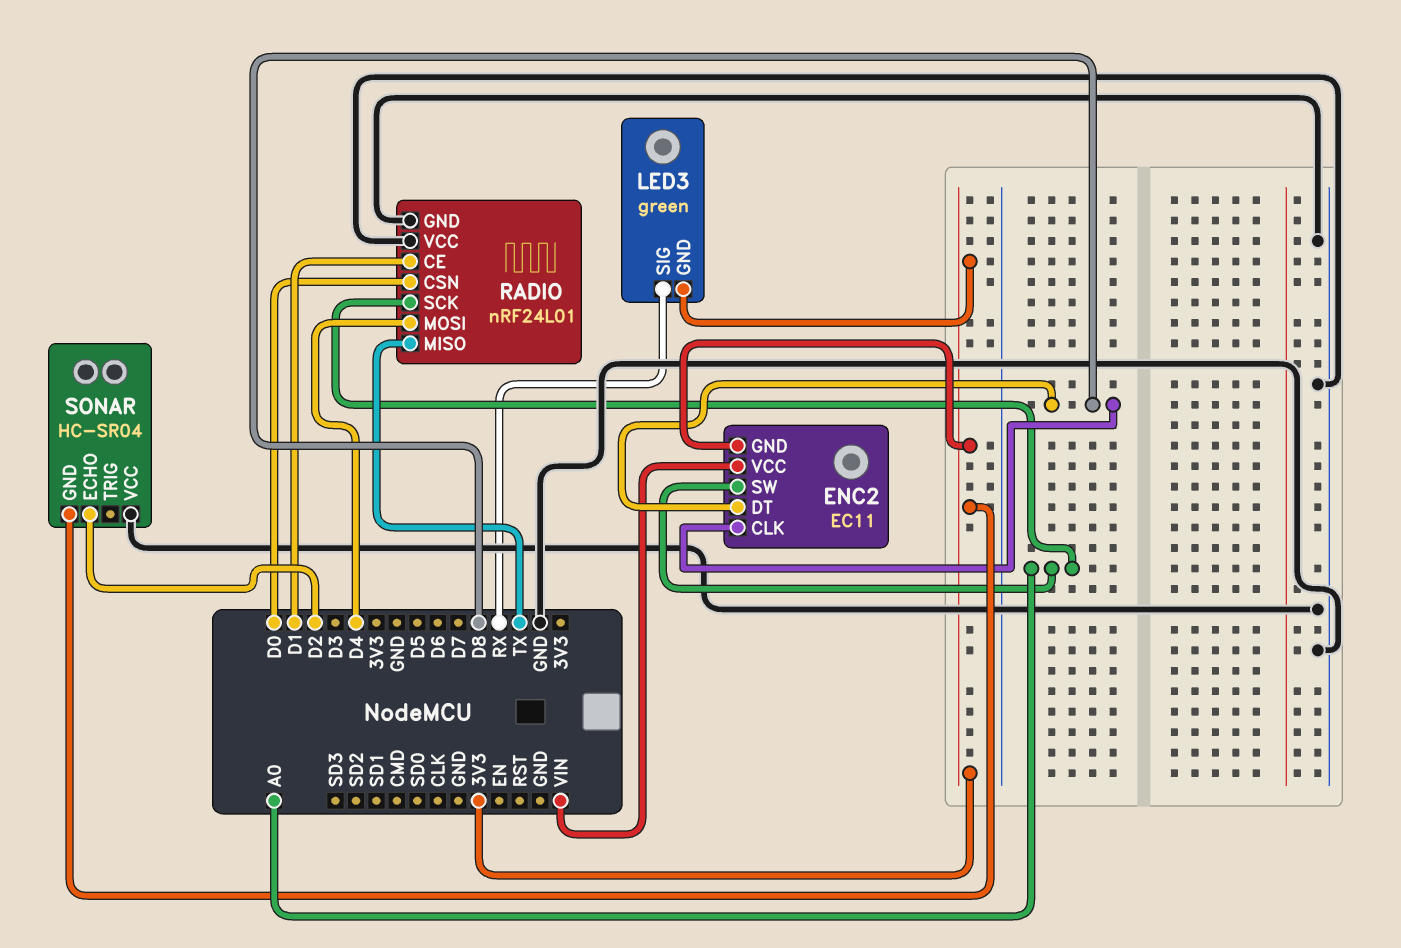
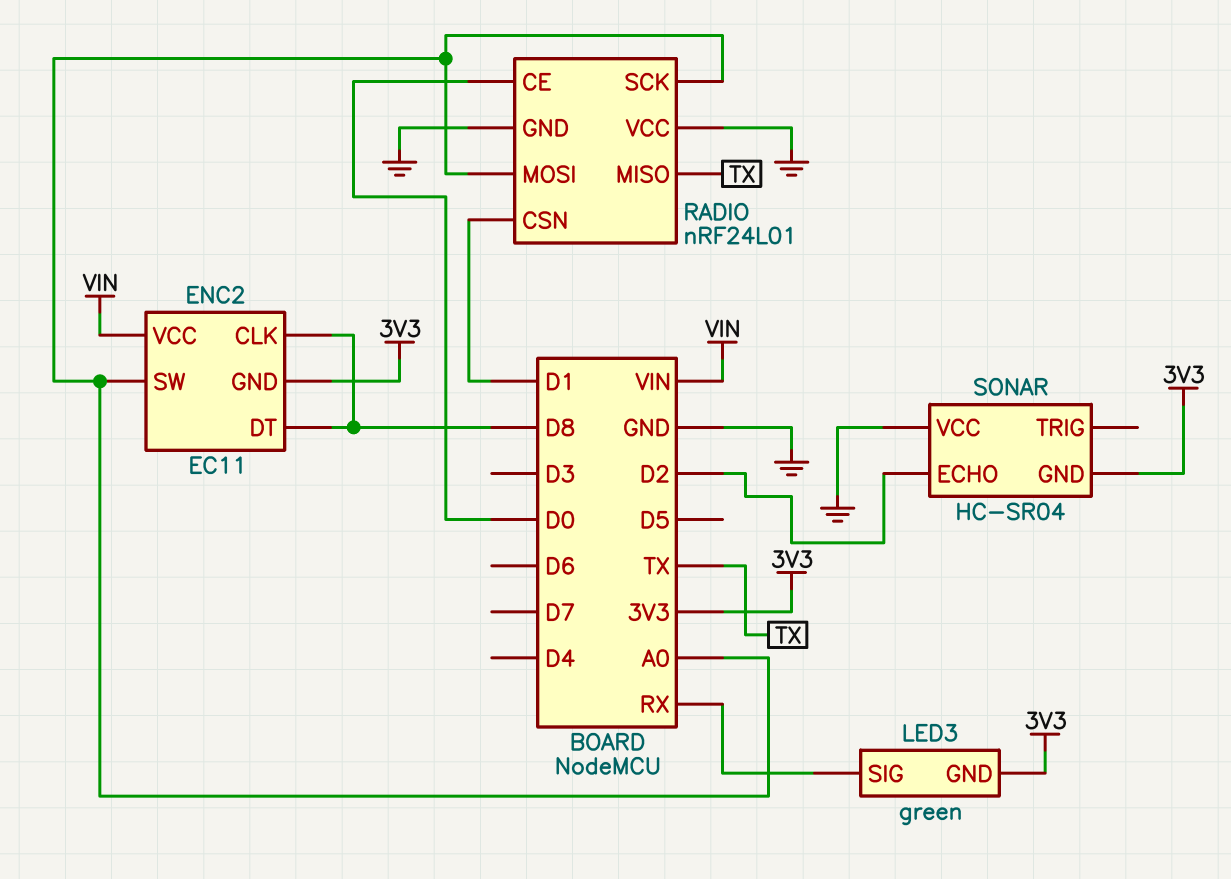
RADIO pin CE: D1 -> D0
RADIO pin CSN: D0 -> D1
RADIO pin MOSI: D4 -> A0

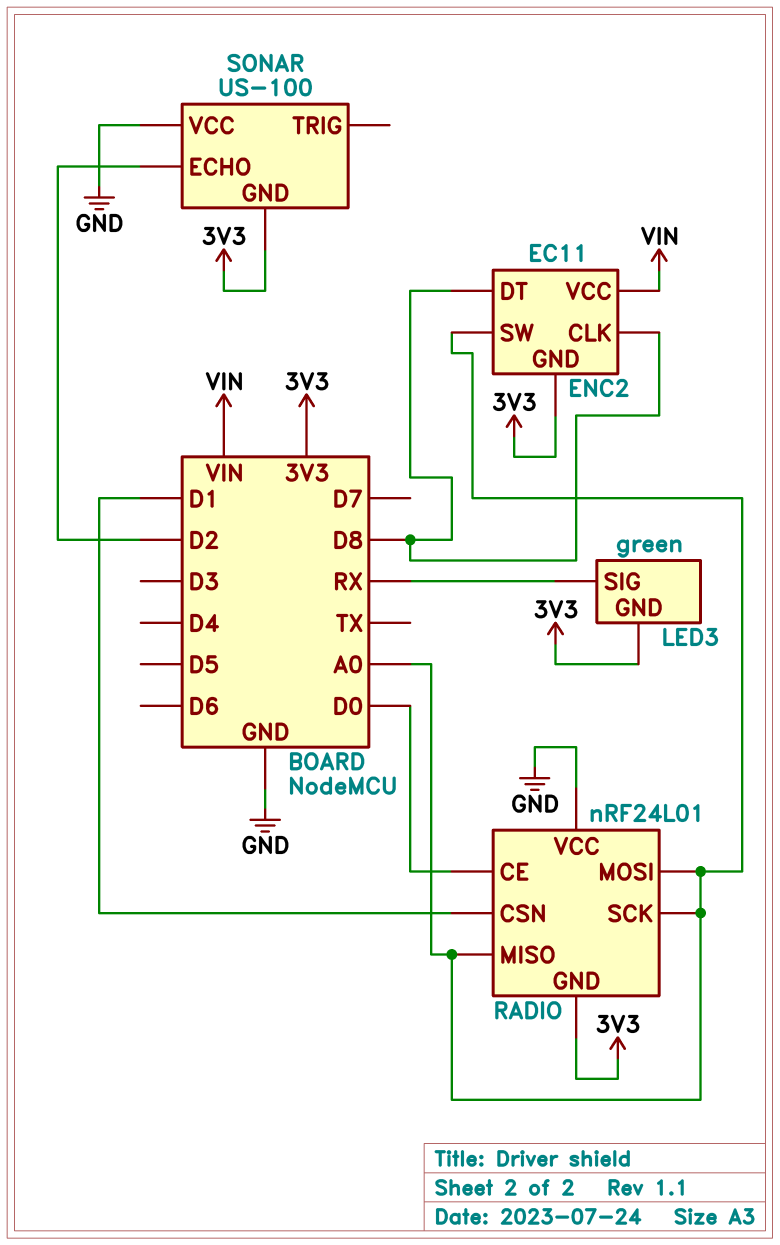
RADIO pin GND: GND -> 3V3
RADIO pin MISO: TX -> A0
SONAR: HC-SR04 -> US-100

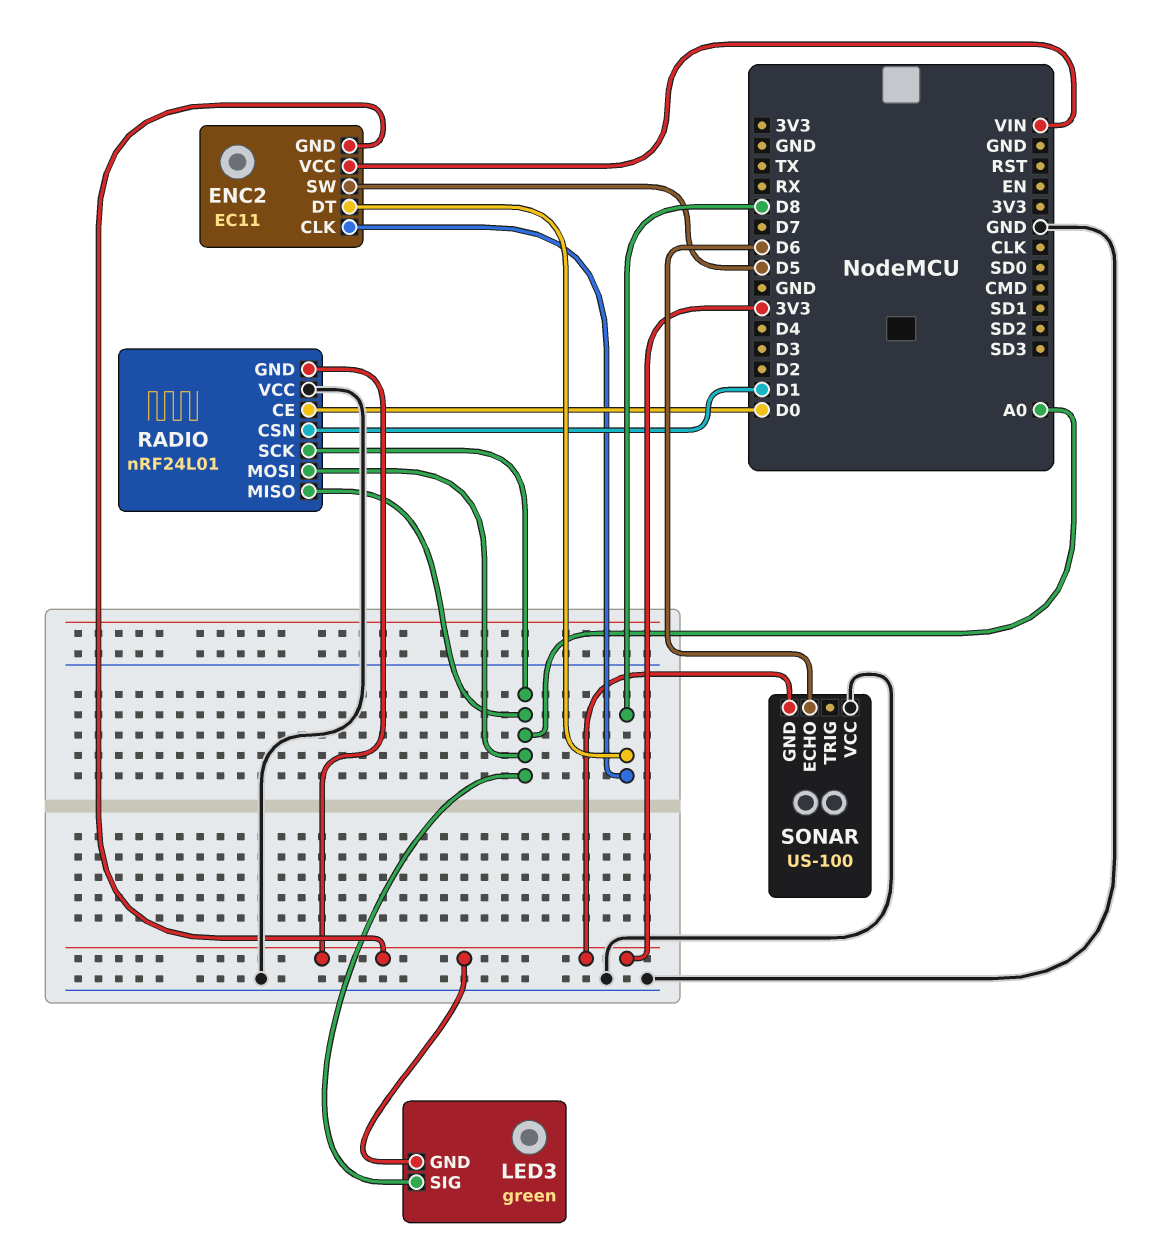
ENC2 pin SW: A0 -> D5
LED3 pin SIG: RX -> A0
SONAR pin ECHO: D2 -> D6

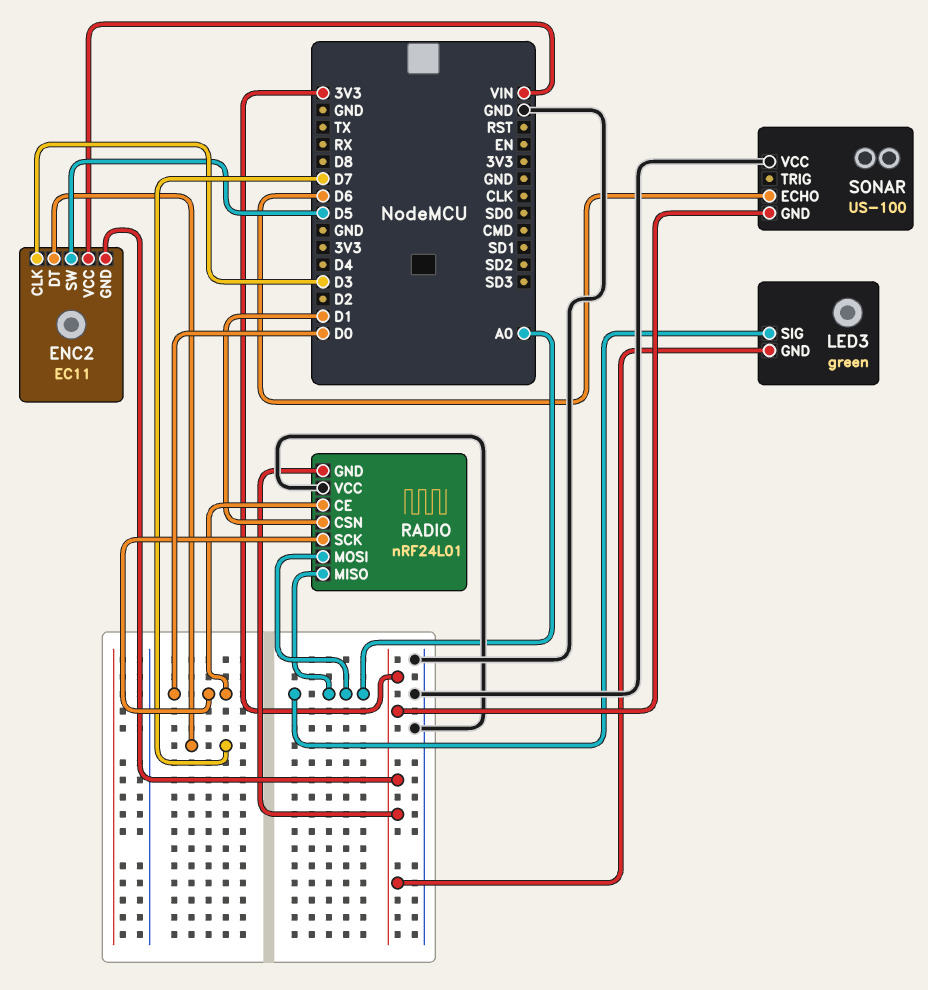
ENC2 pin CLK: D8 -> D3
ENC2 pin DT: D8 -> D7
RADIO pin SCK: A0 -> D0

